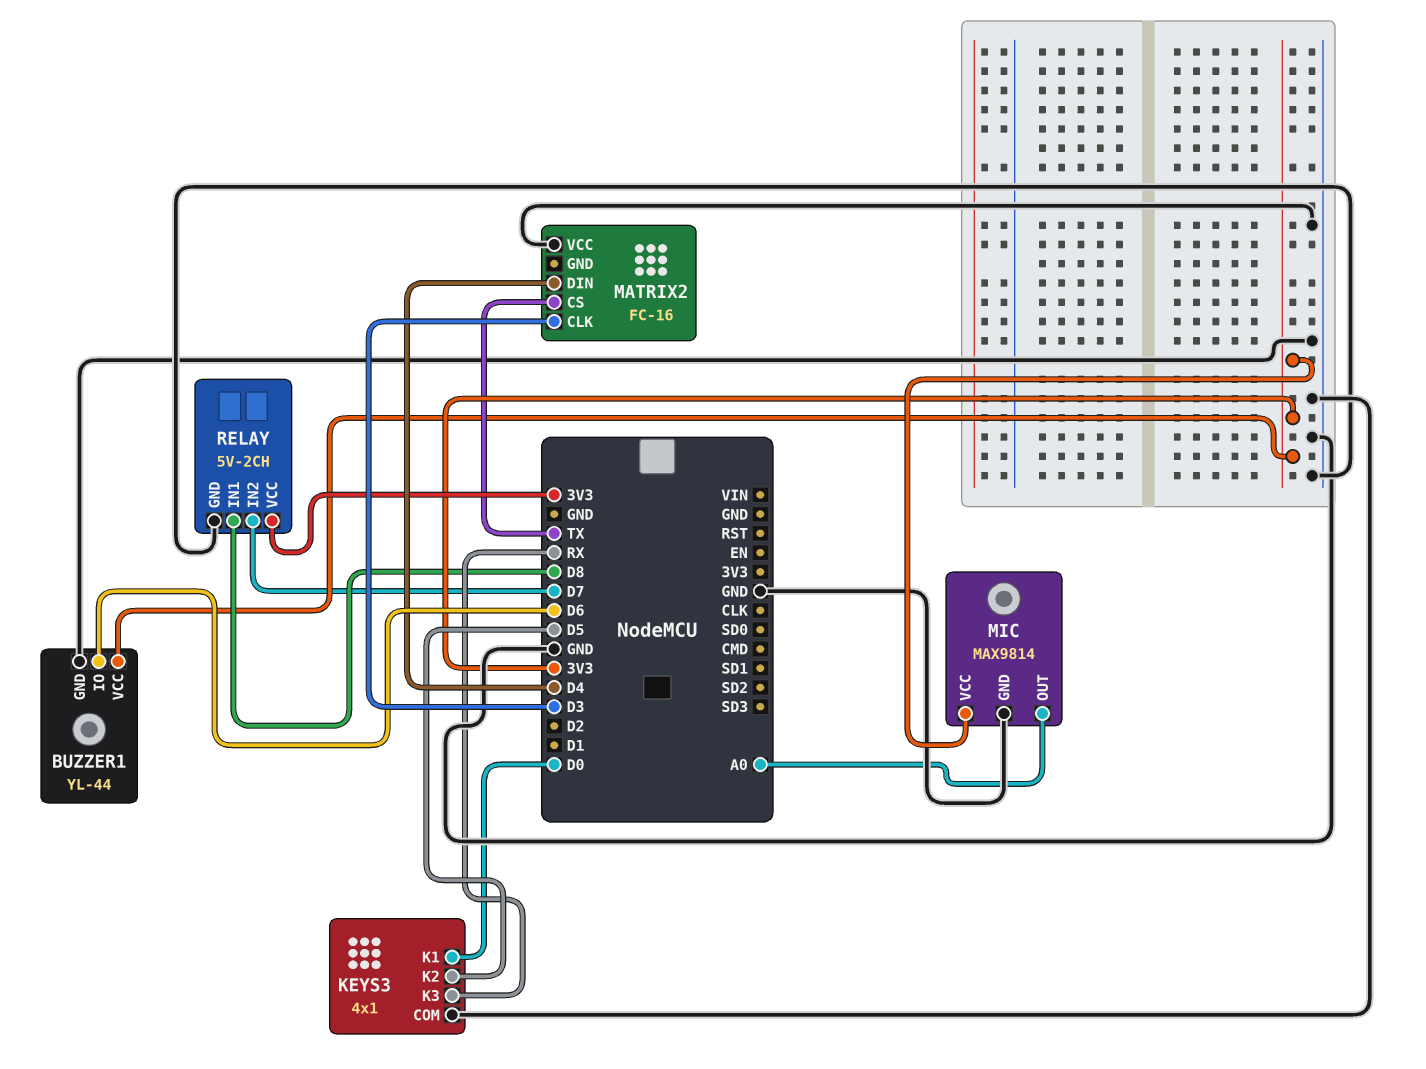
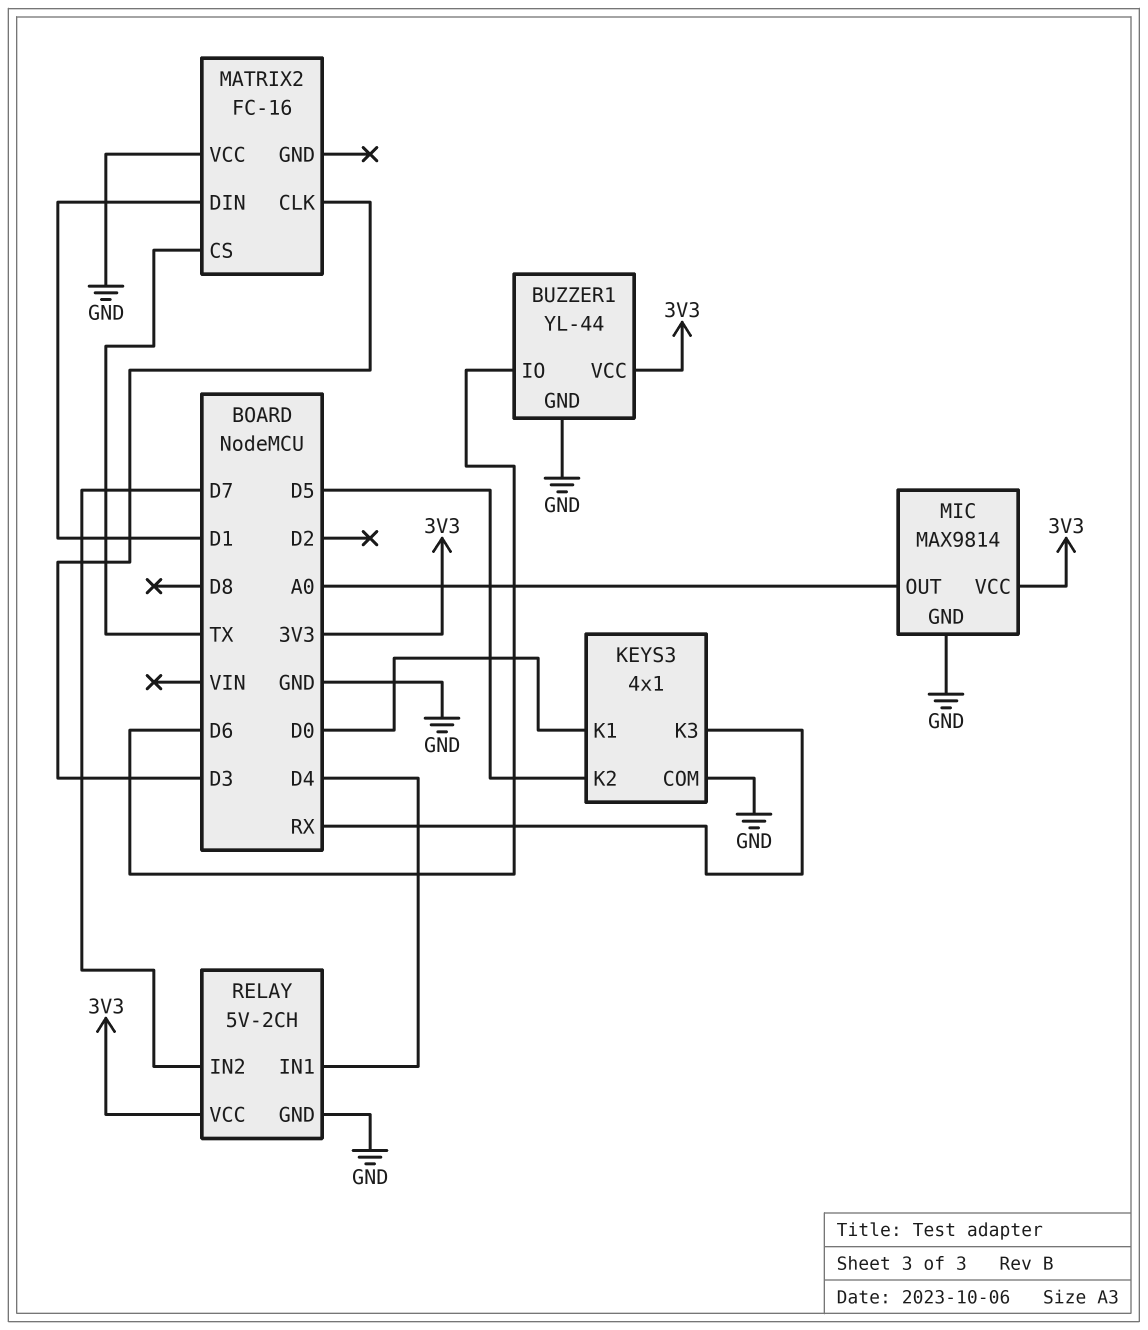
MATRIX2 pin DIN: D4 -> D1
RELAY pin IN1: D8 -> D4

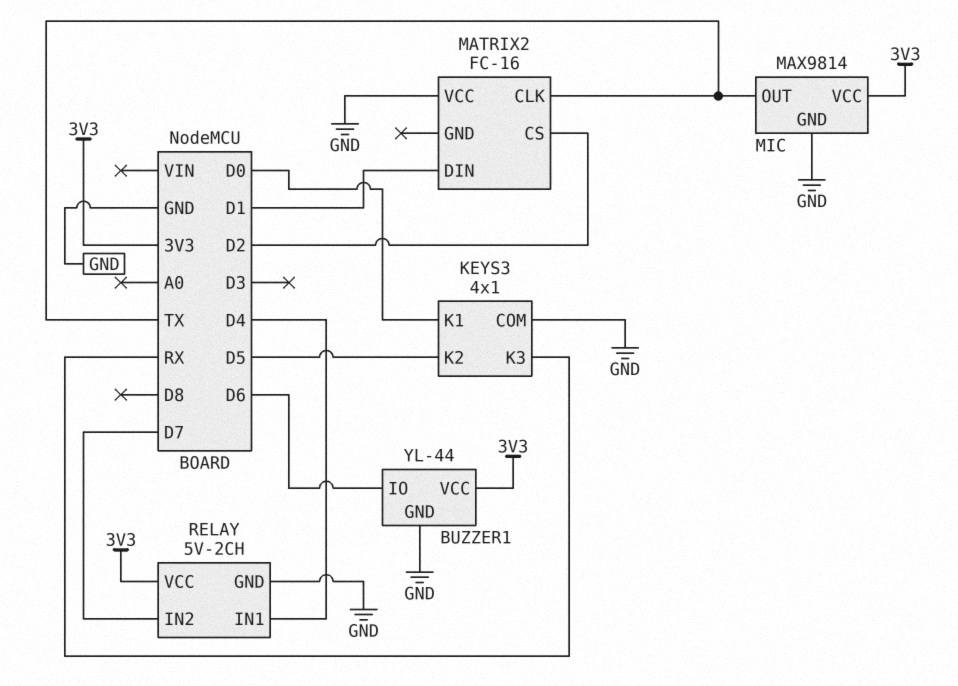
MATRIX2 pin CLK: D3 -> TX
MATRIX2 pin CS: TX -> D2
MIC pin OUT: A0 -> TX

